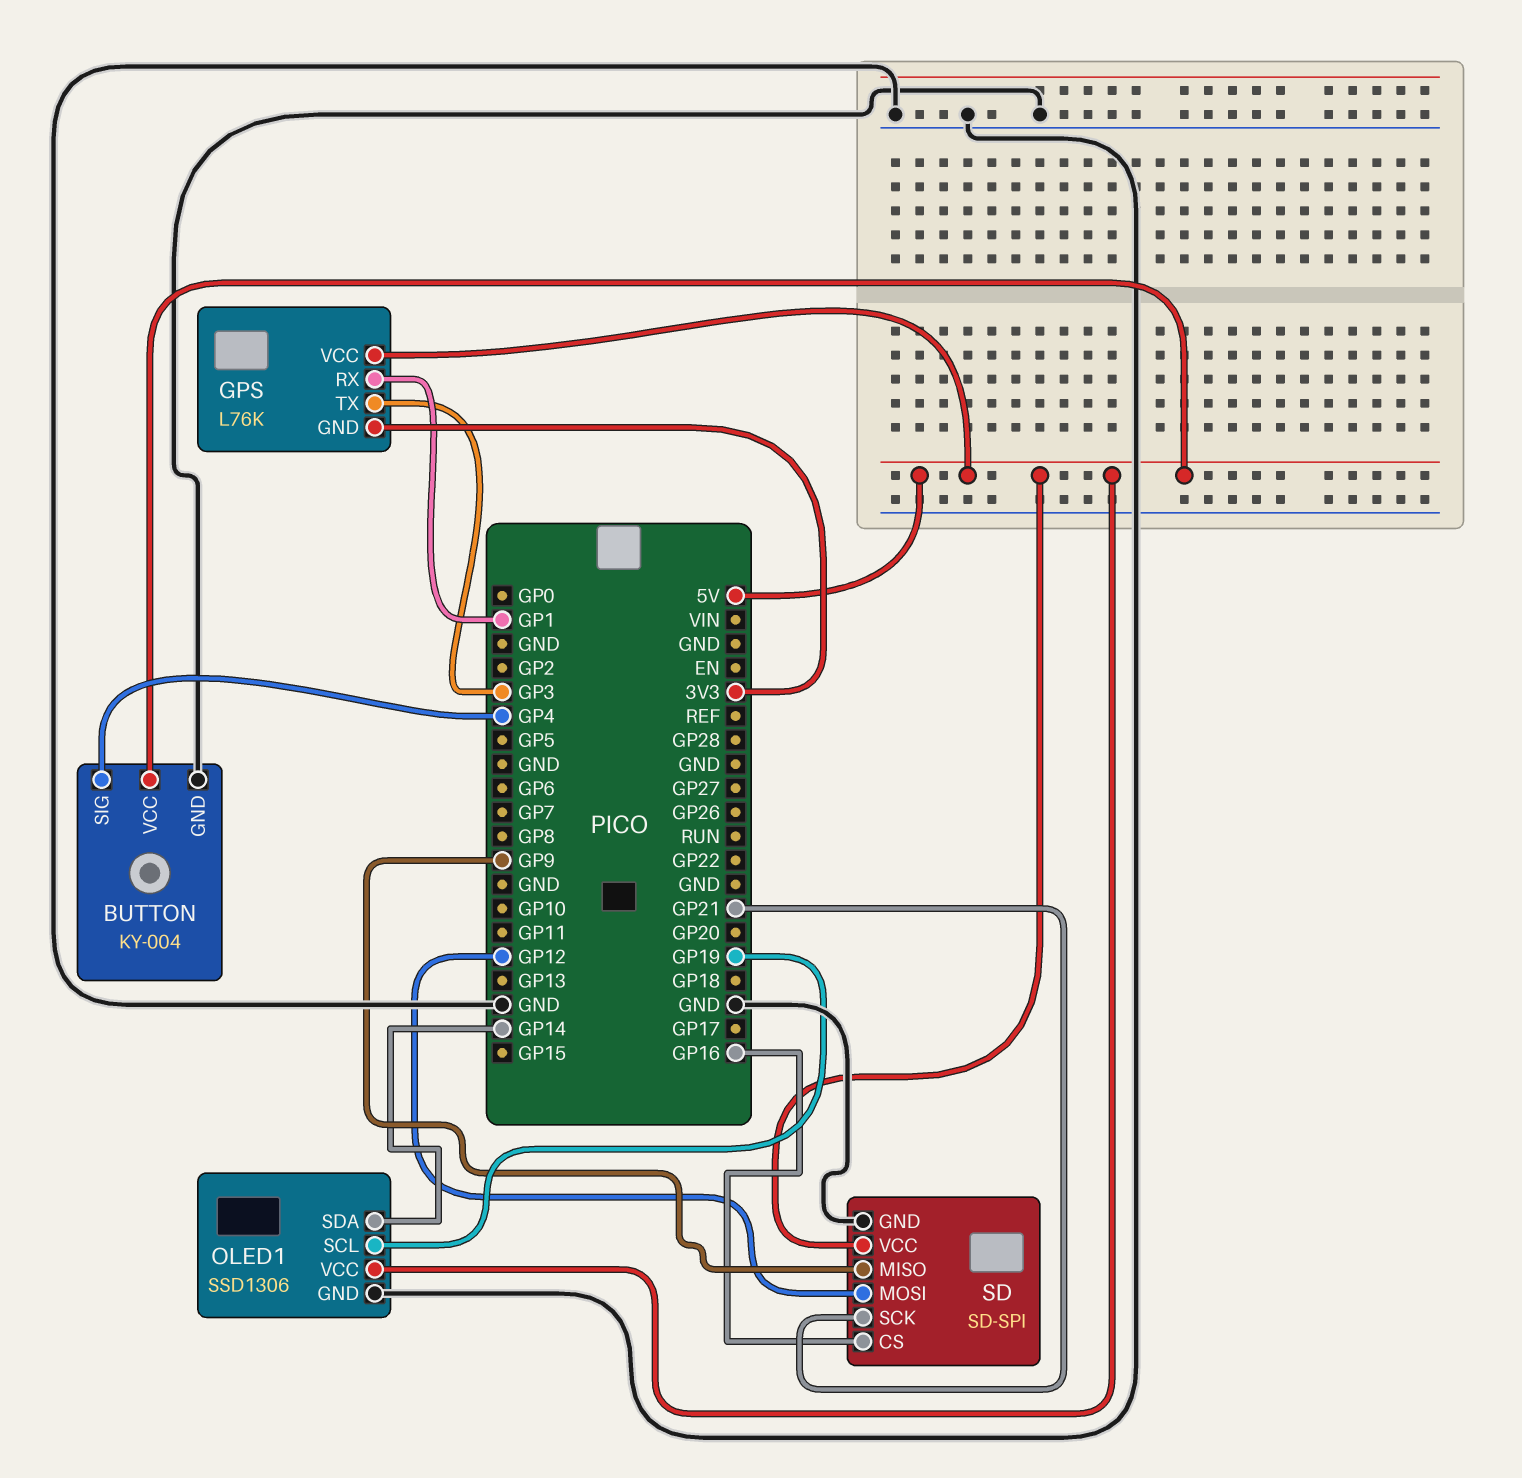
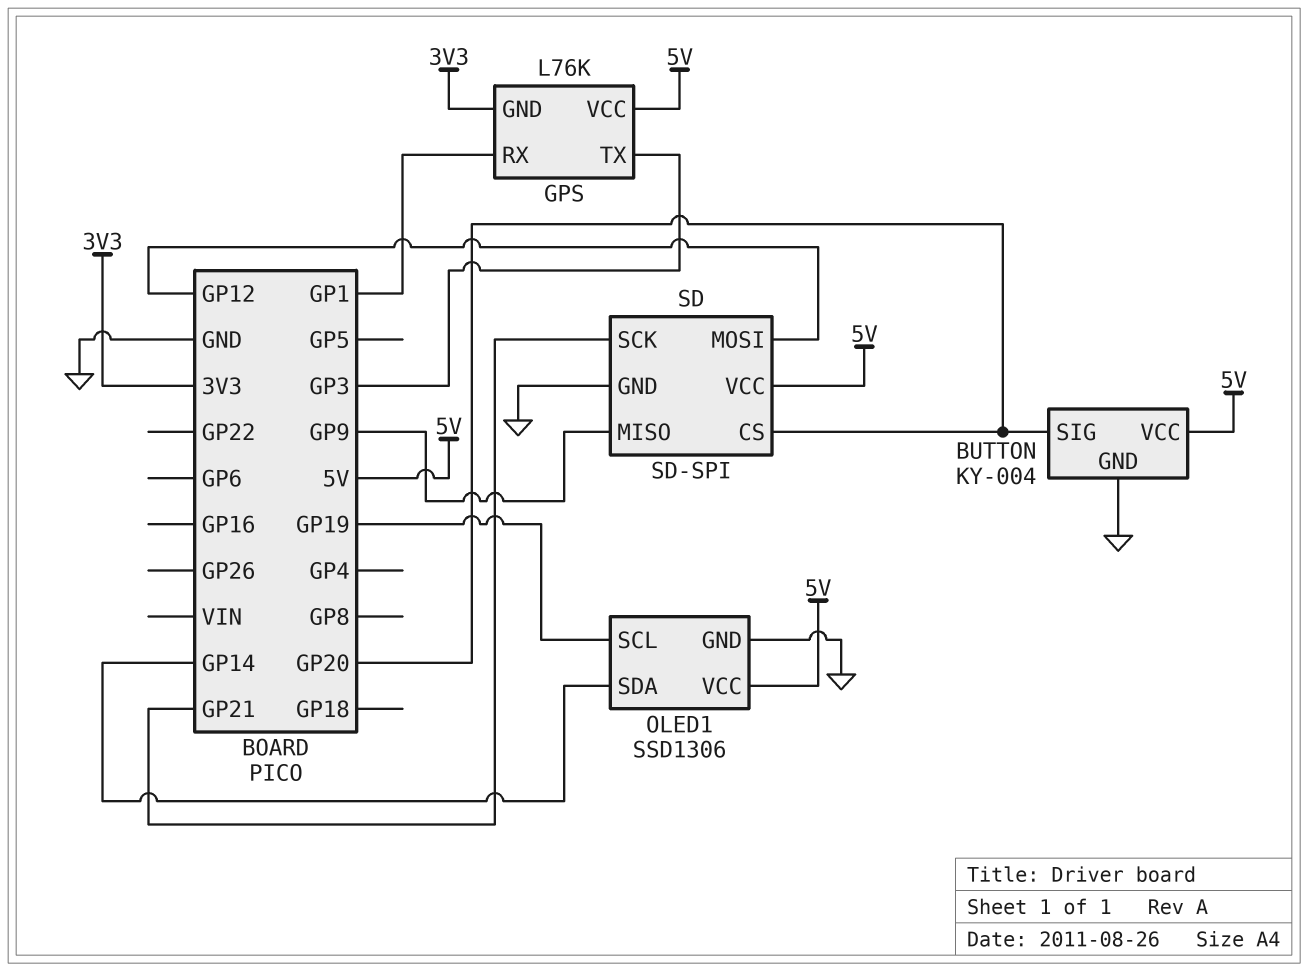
BUTTON pin SIG: GP4 -> GP20
SD pin CS: GP16 -> GP20

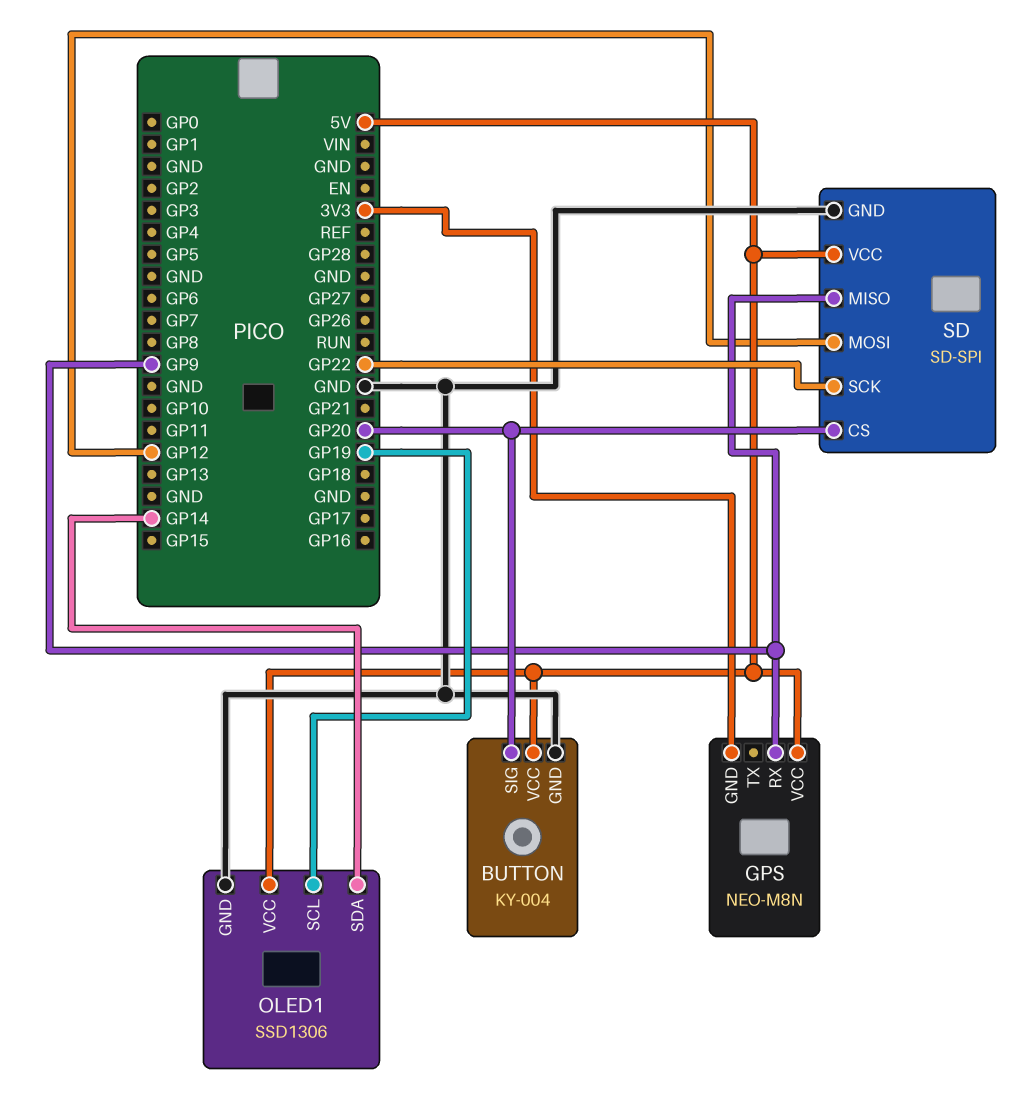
GPS: L76K -> NEO-M8N
GPS pin RX: GP1 -> GP9
GPS pin TX: GP3 -> none
SD pin SCK: GP21 -> GP22

